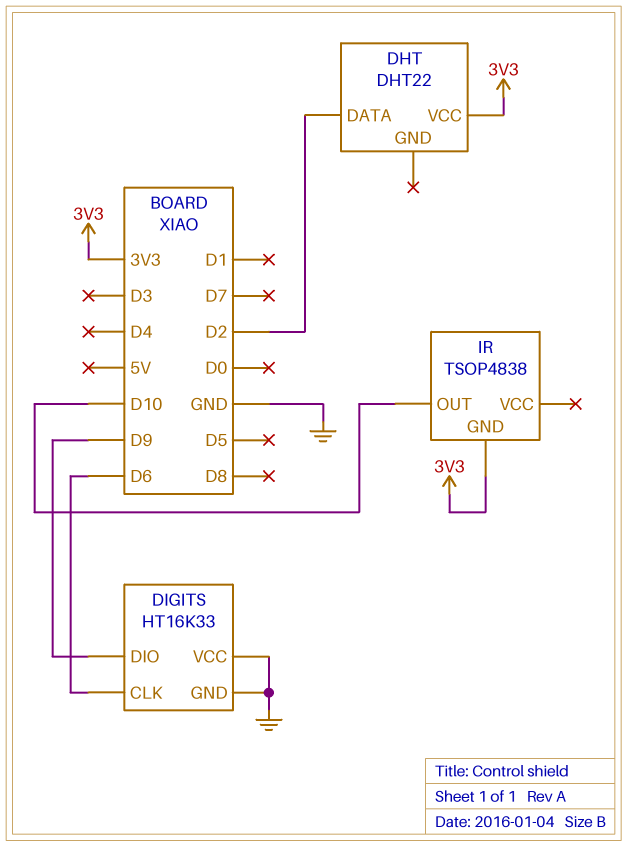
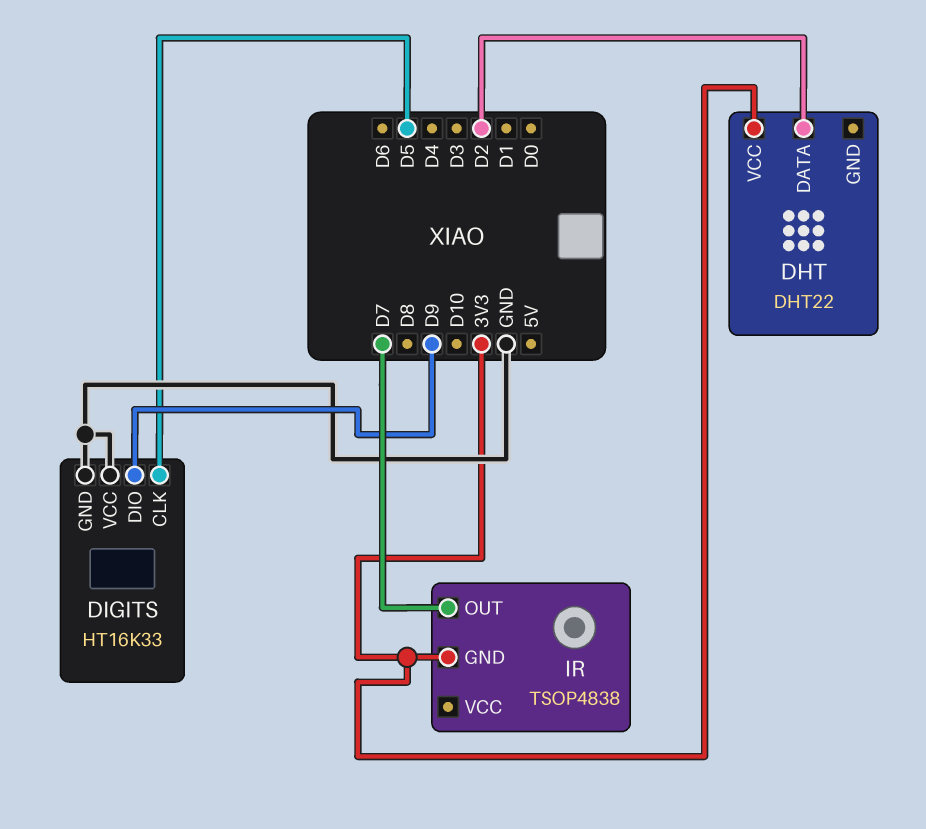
DIGITS pin CLK: D6 -> D5
IR pin OUT: D10 -> D7

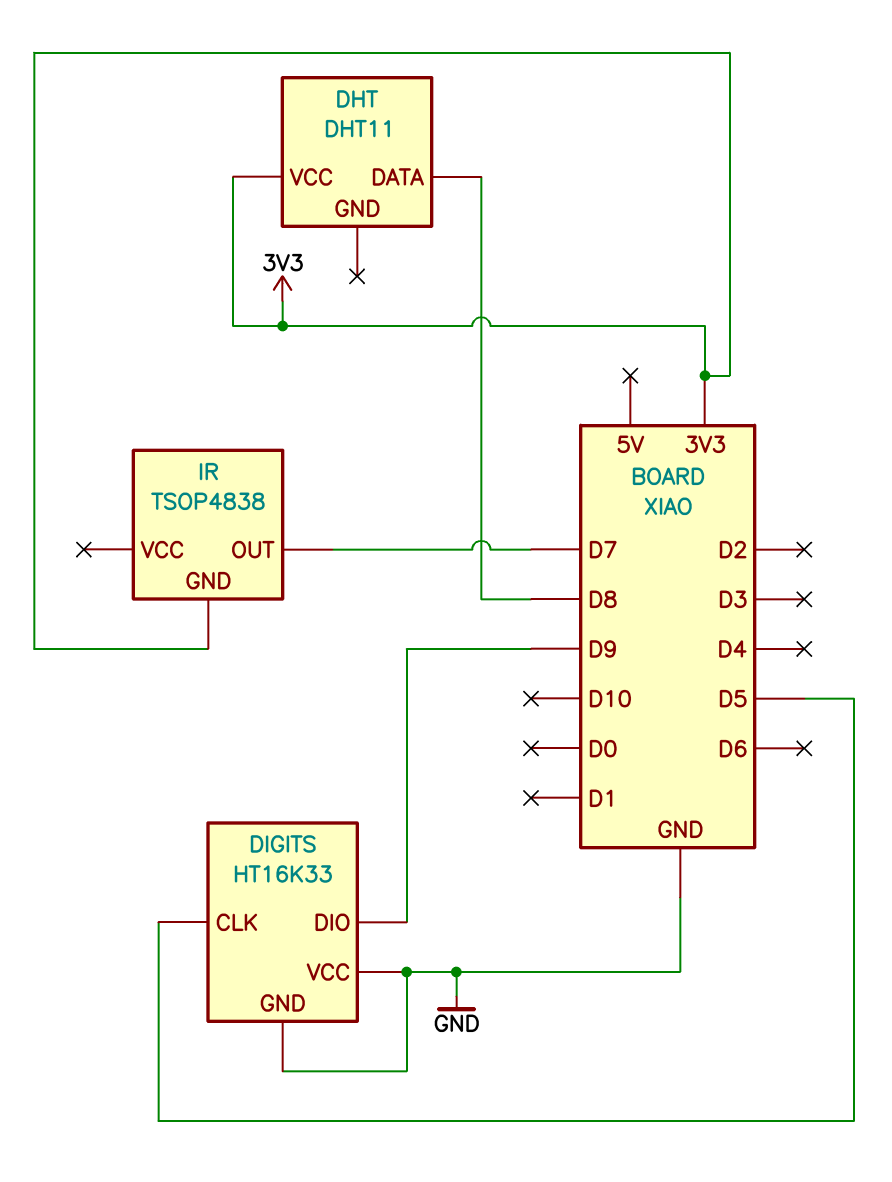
DHT: DHT22 -> DHT11
DHT pin DATA: D2 -> D8

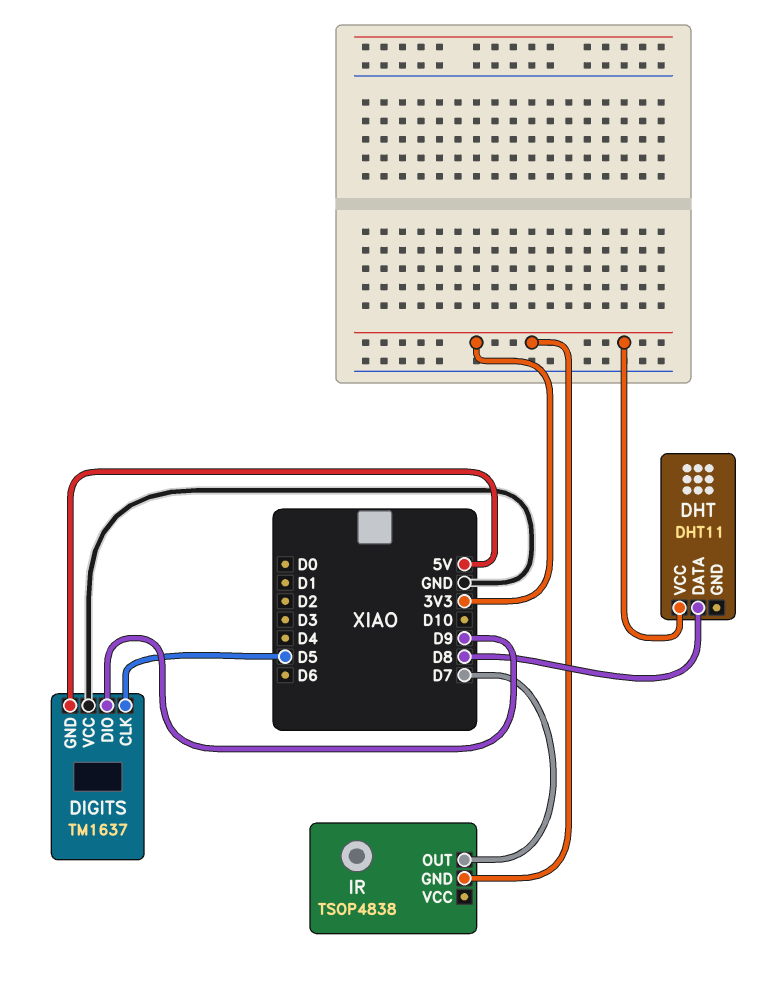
DIGITS: HT16K33 -> TM1637
DIGITS pin GND: GND -> 5V

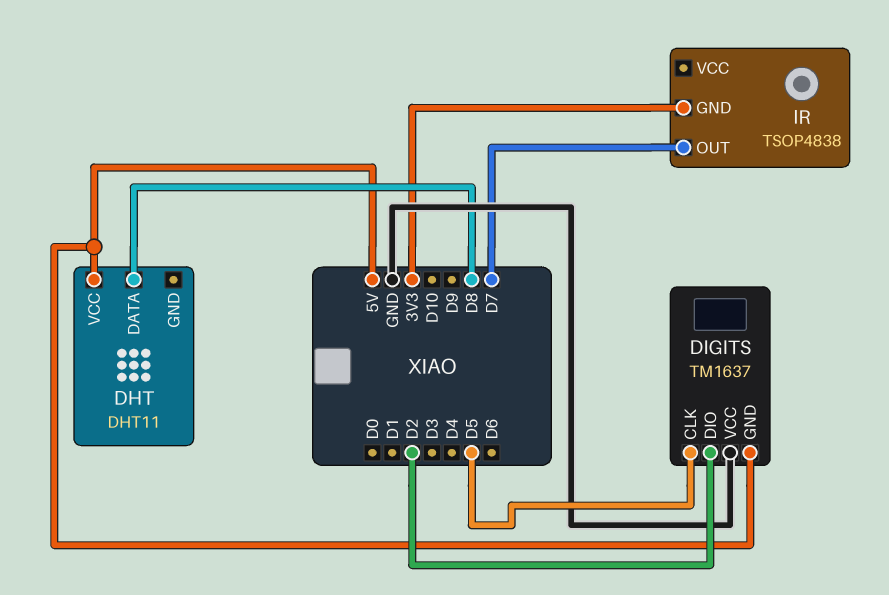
DHT pin VCC: 3V3 -> 5V
DIGITS pin DIO: D9 -> D2

